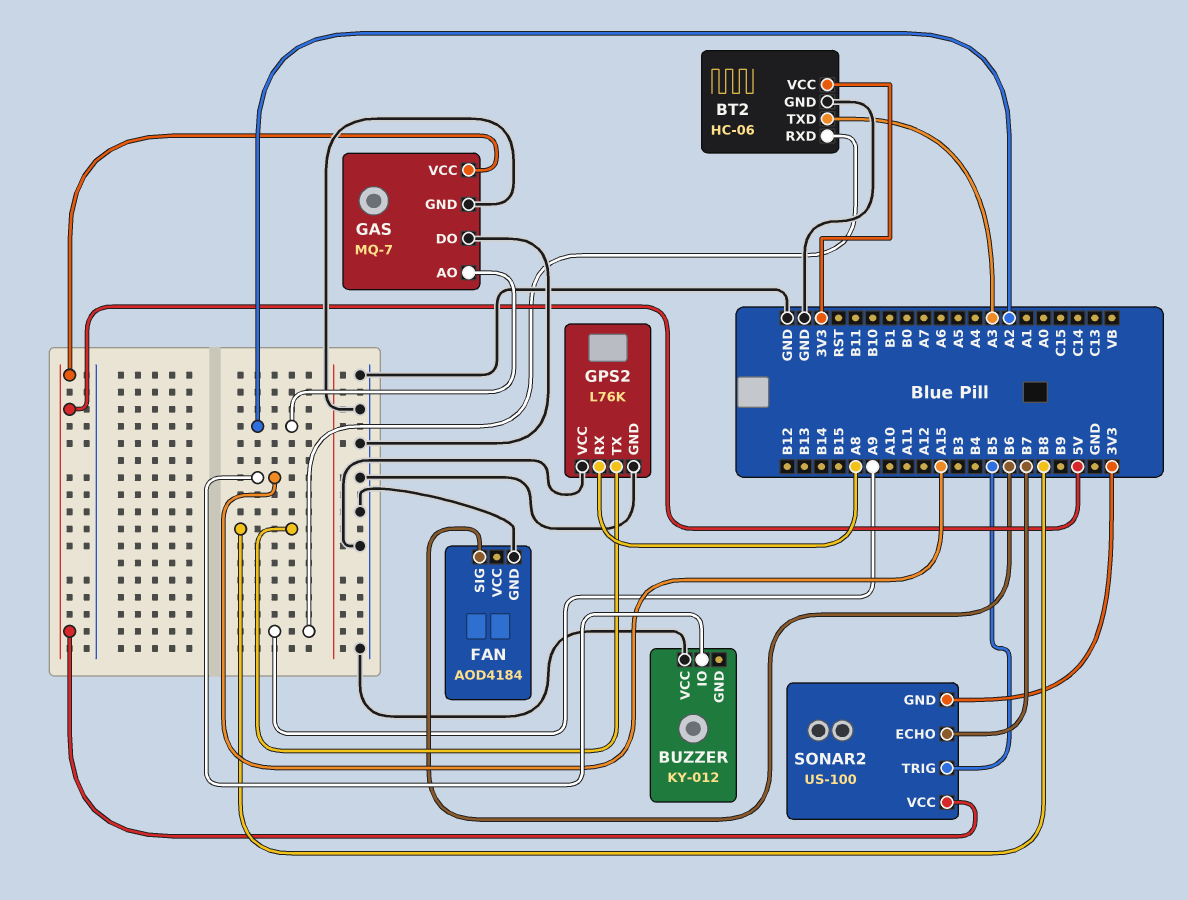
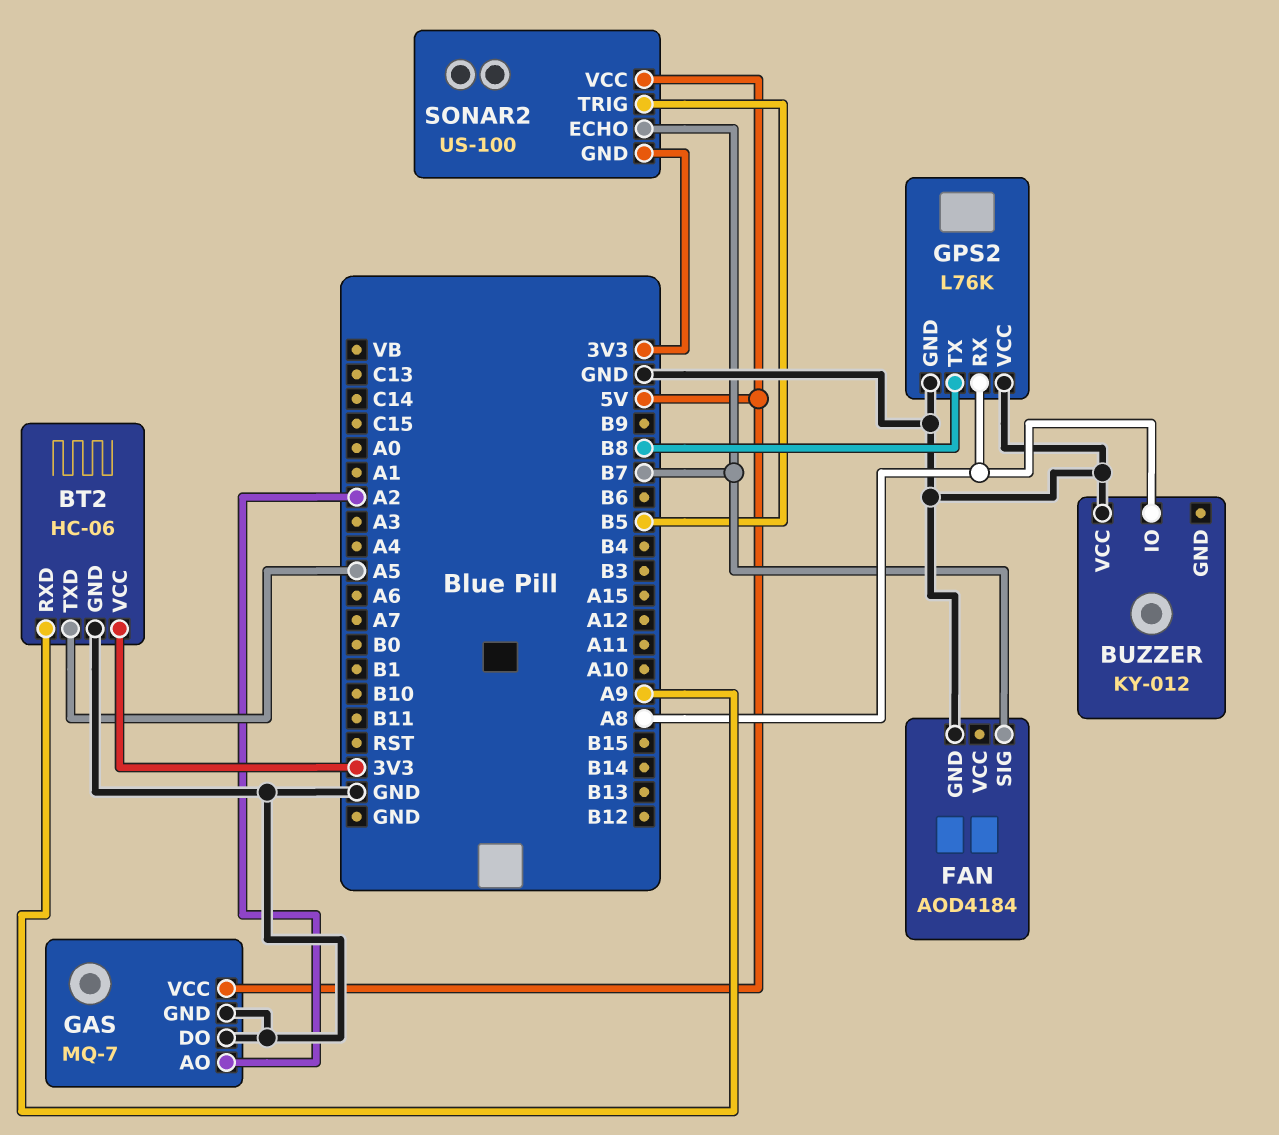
BT2 pin TXD: A3 -> A5
BUZZER pin IO: A15 -> A8
FAN pin SIG: B6 -> B7

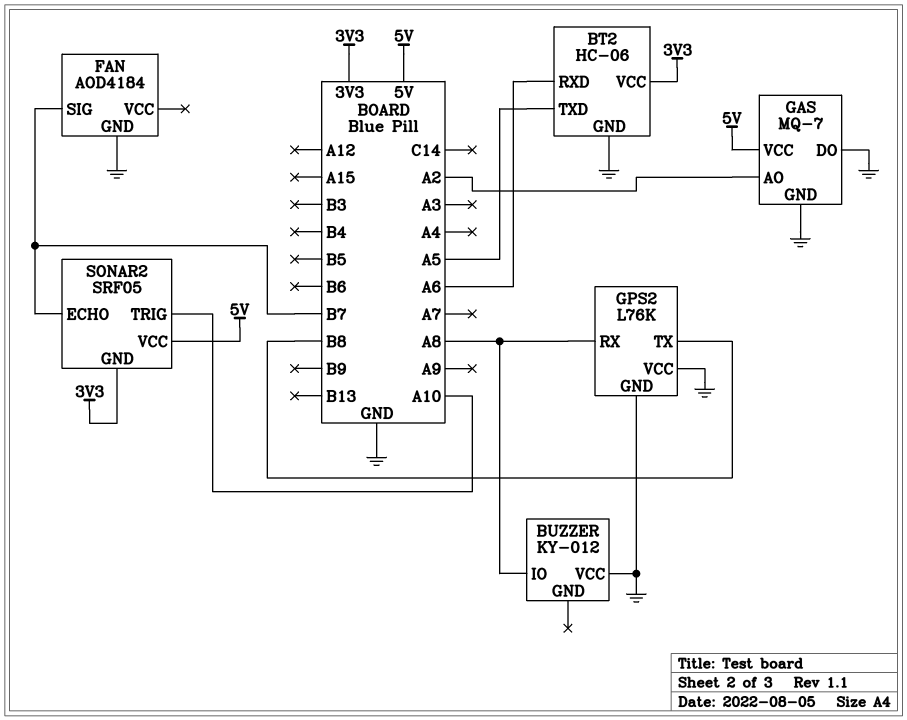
BT2 pin RXD: A9 -> A6
SONAR2: US-100 -> SRF05
SONAR2 pin TRIG: B5 -> A10

